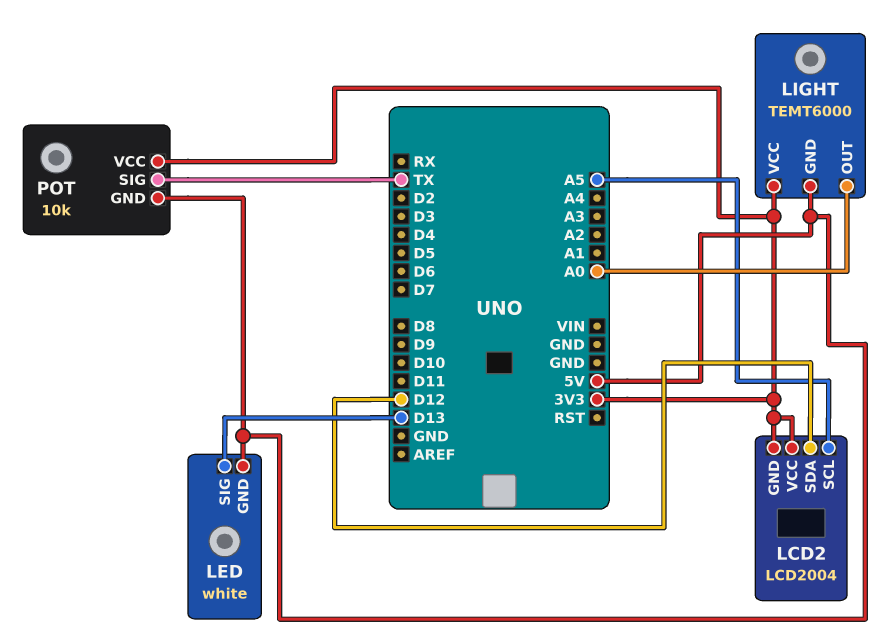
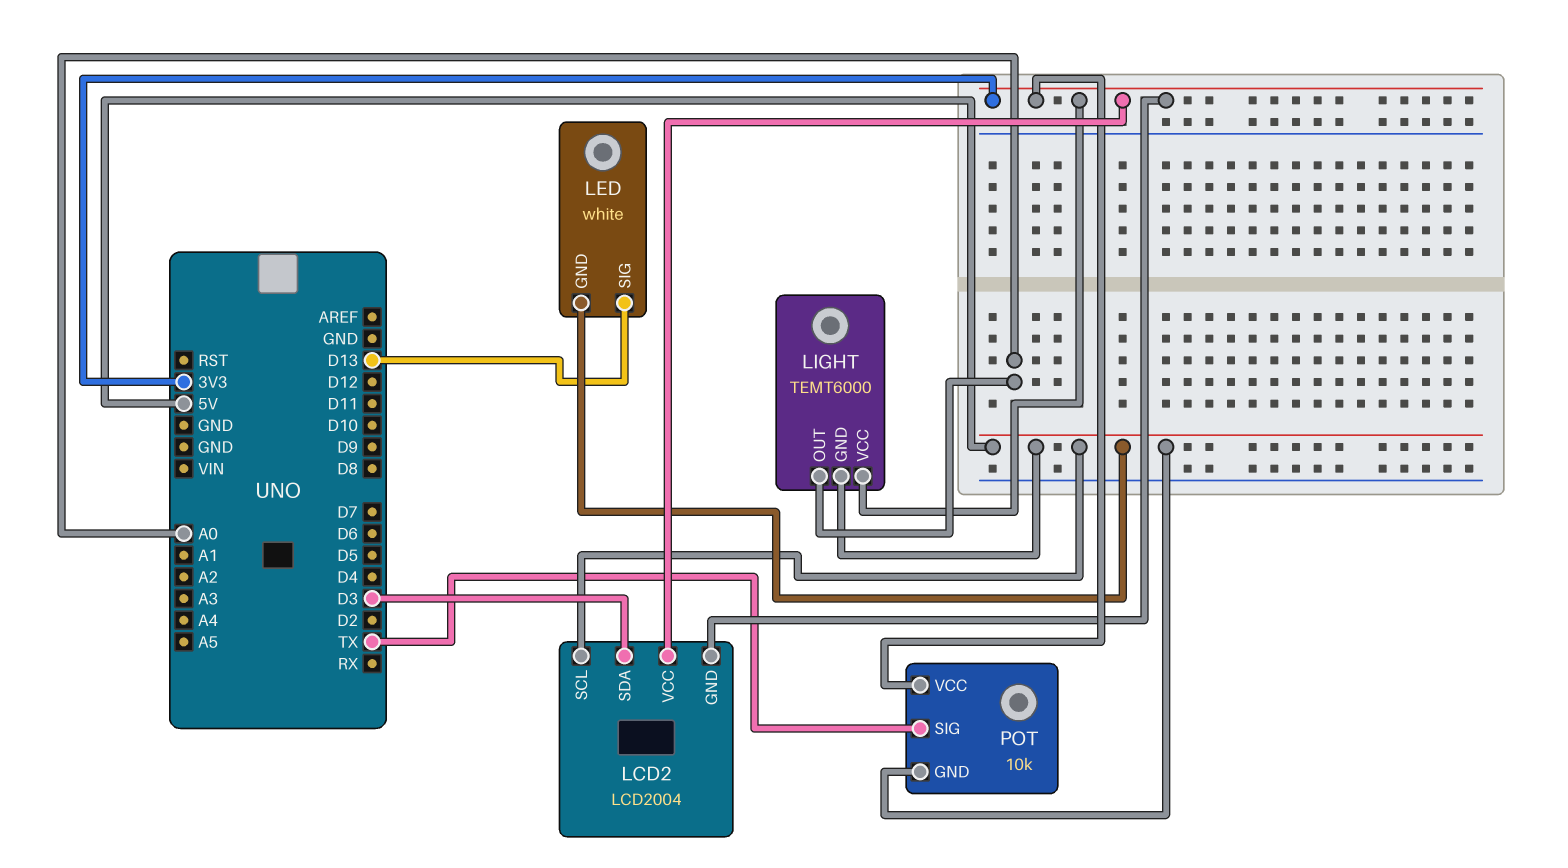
LCD2 pin SCL: A5 -> 5V
LCD2 pin SDA: D12 -> D3

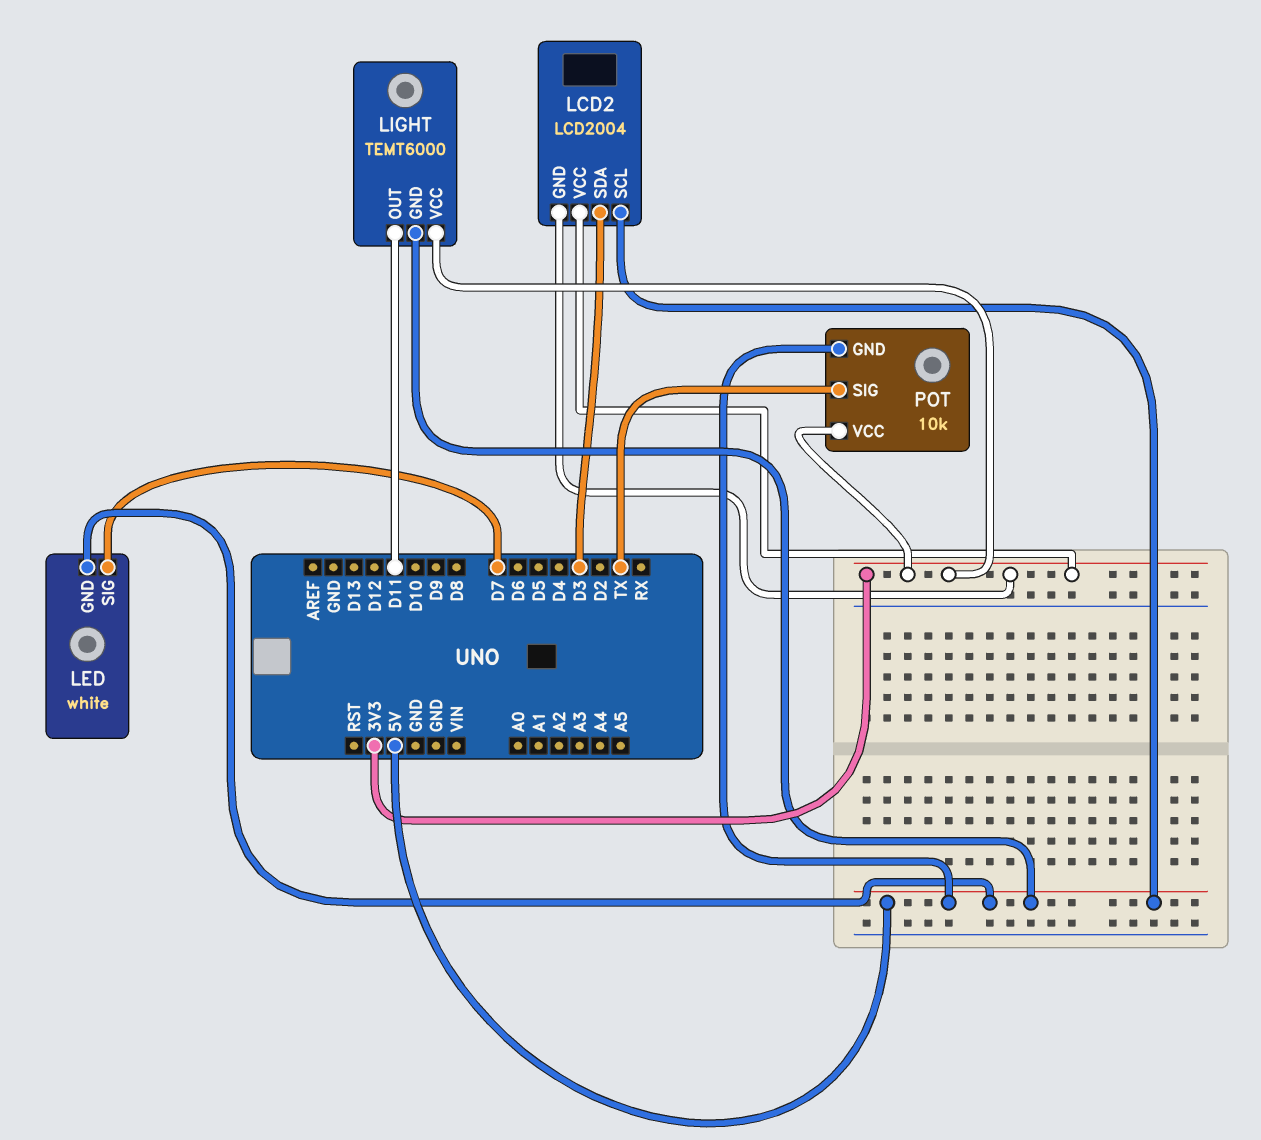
LED pin SIG: D13 -> D7
LIGHT pin OUT: A0 -> D11

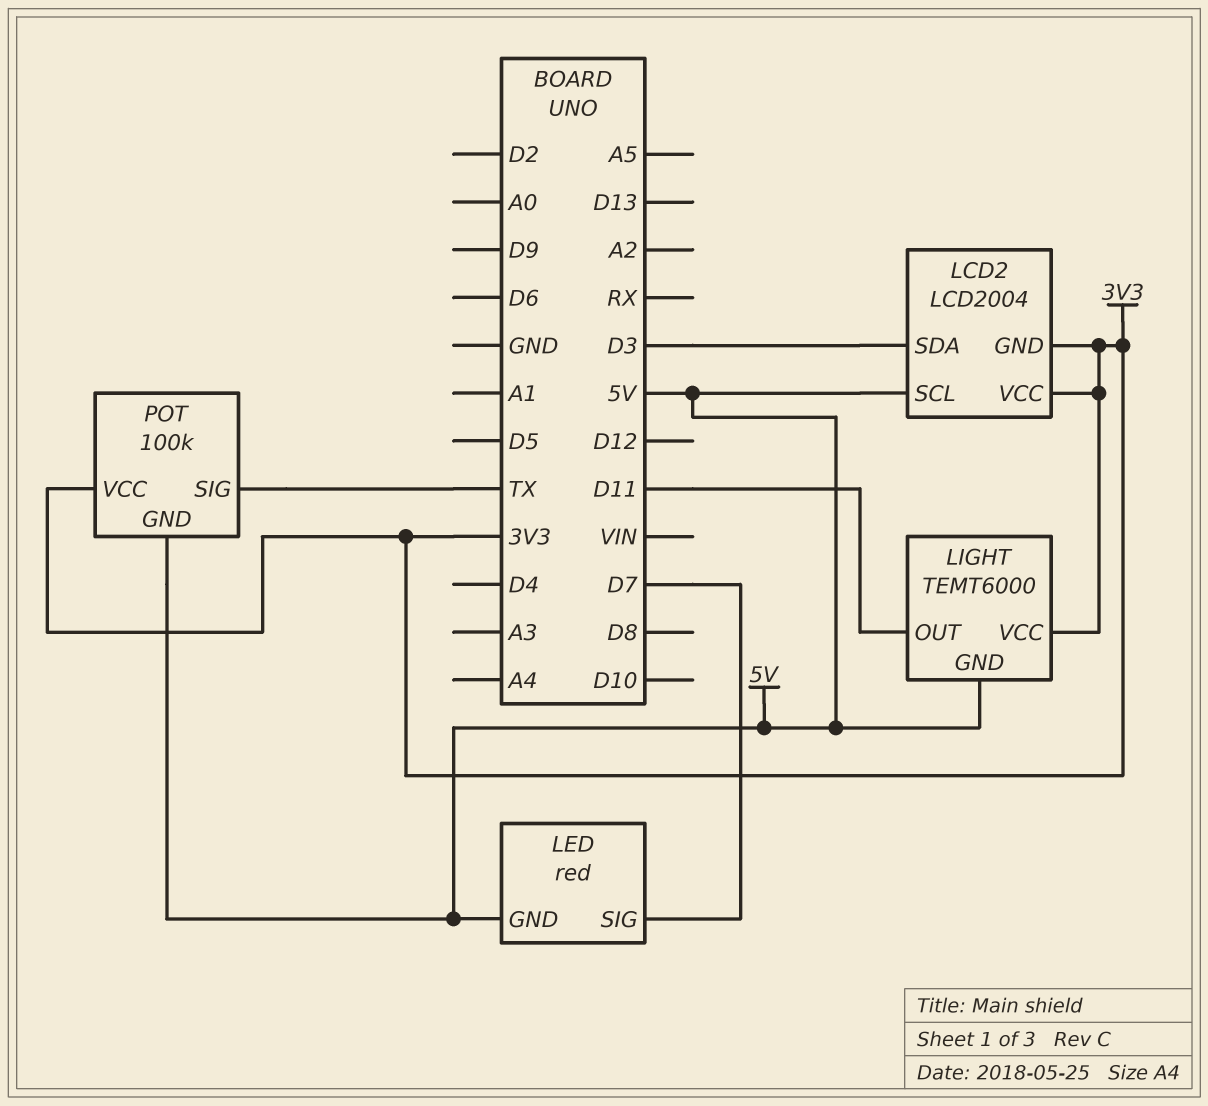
LED: white -> red
POT: 10k -> 100k

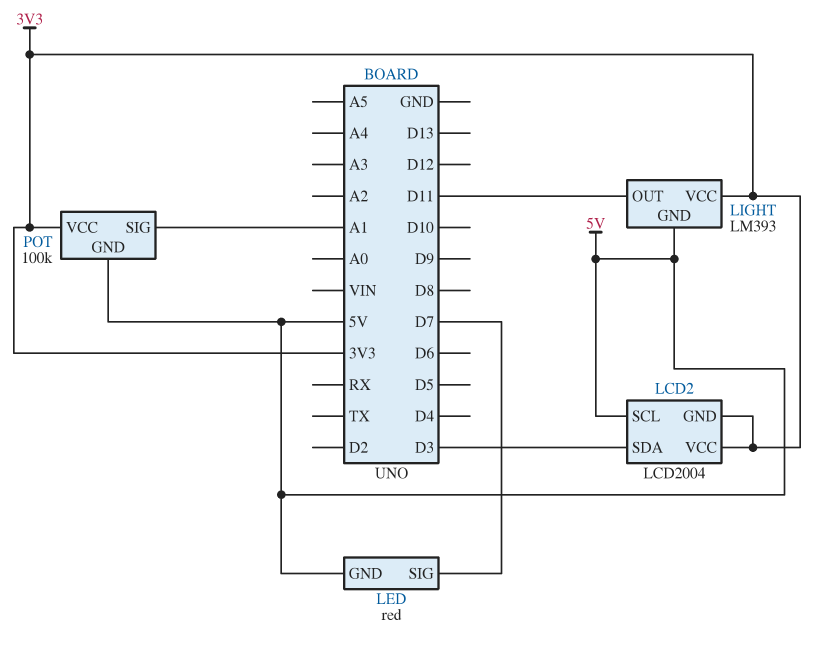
LIGHT: TEMT6000 -> LM393
POT pin SIG: TX -> A1

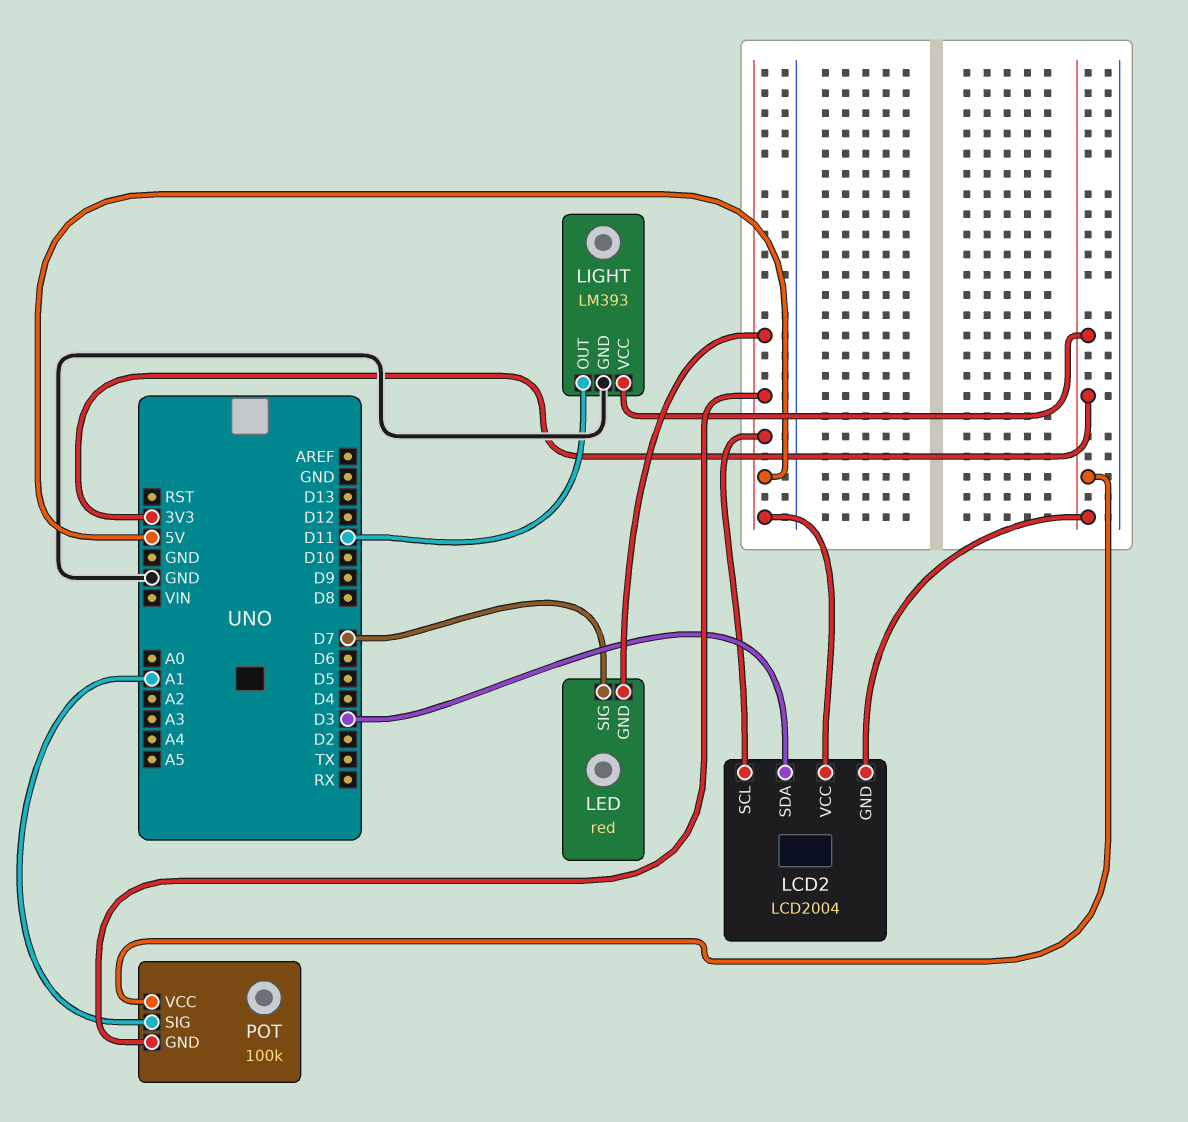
LCD2 pin VCC: 3V3 -> 5V
LIGHT pin GND: 5V -> GND

